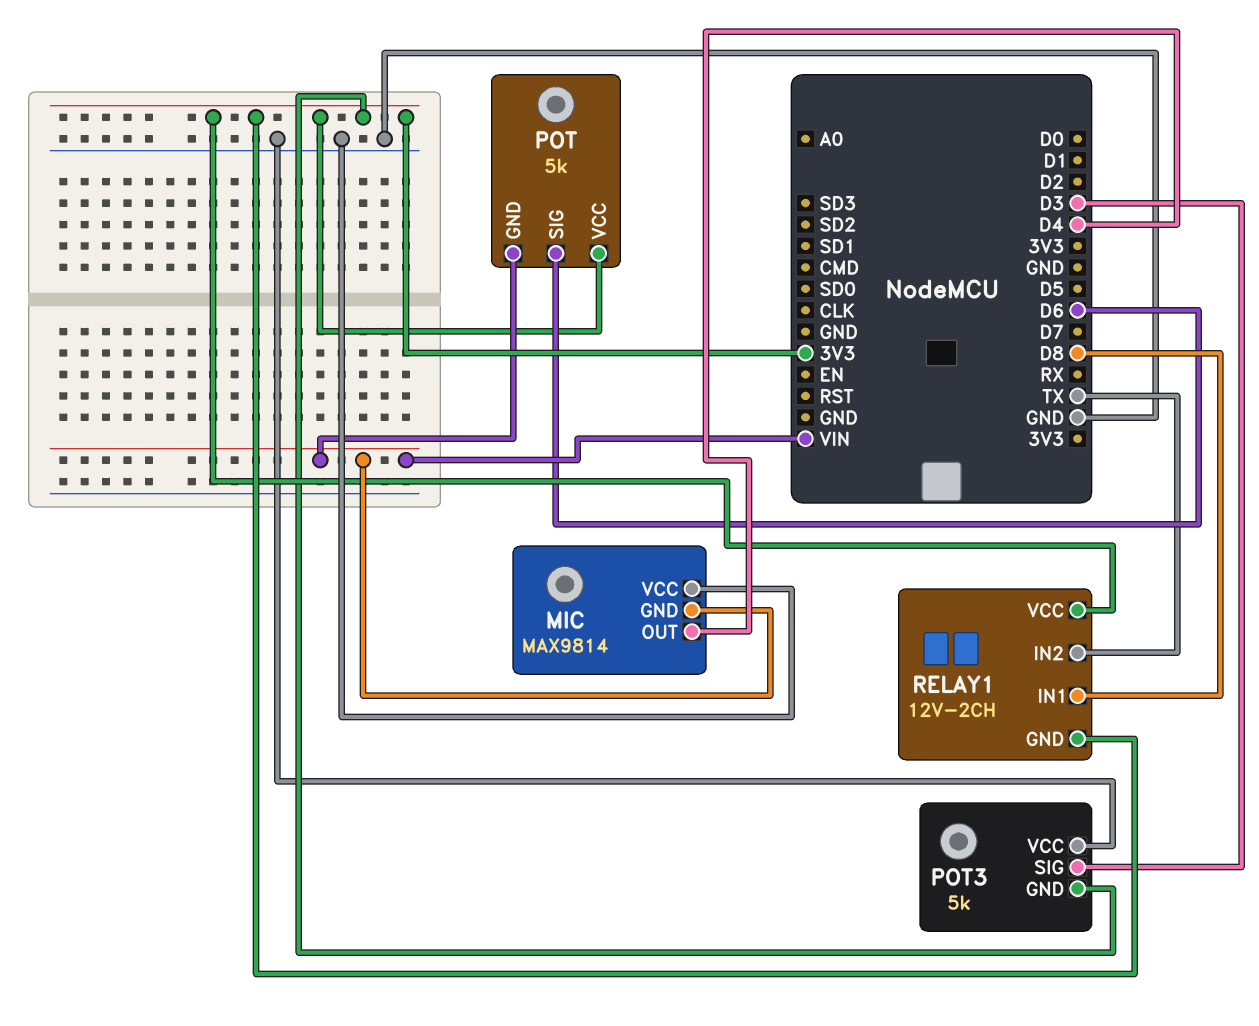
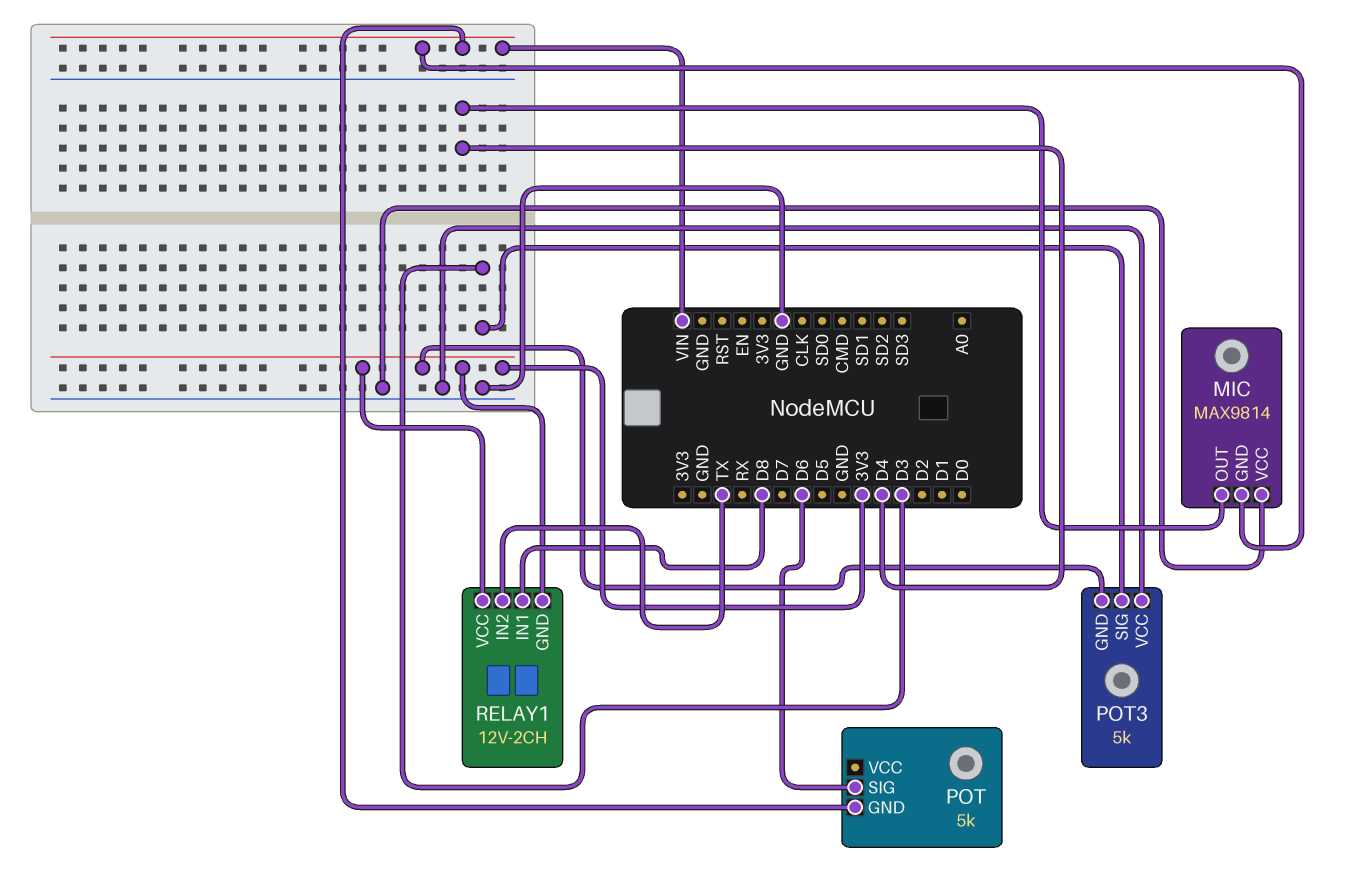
POT pin VCC: 3V3 -> none

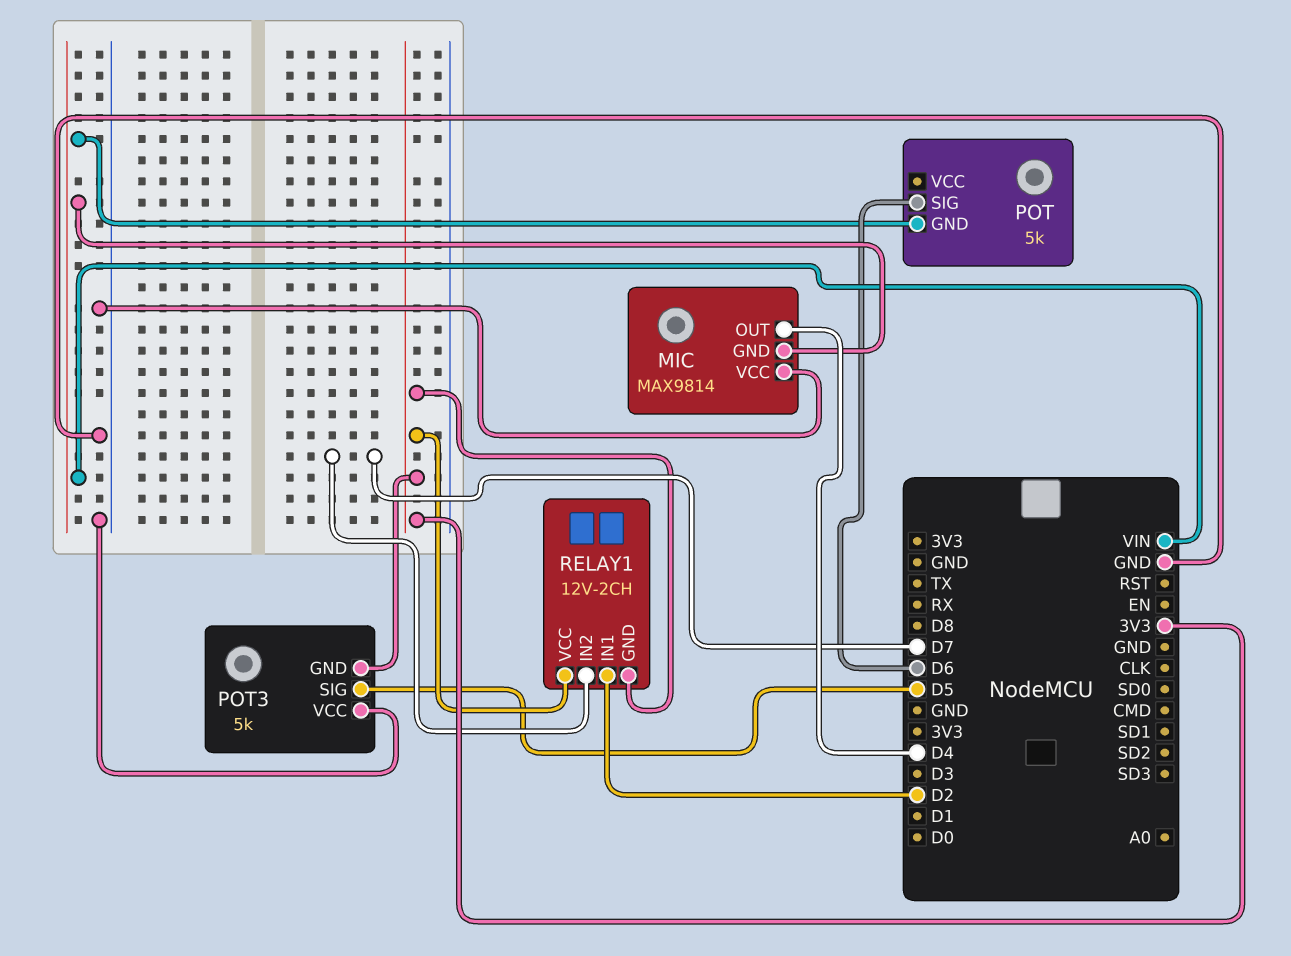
POT3 pin SIG: D3 -> D5
RELAY1 pin IN1: D8 -> D2
RELAY1 pin IN2: TX -> D7

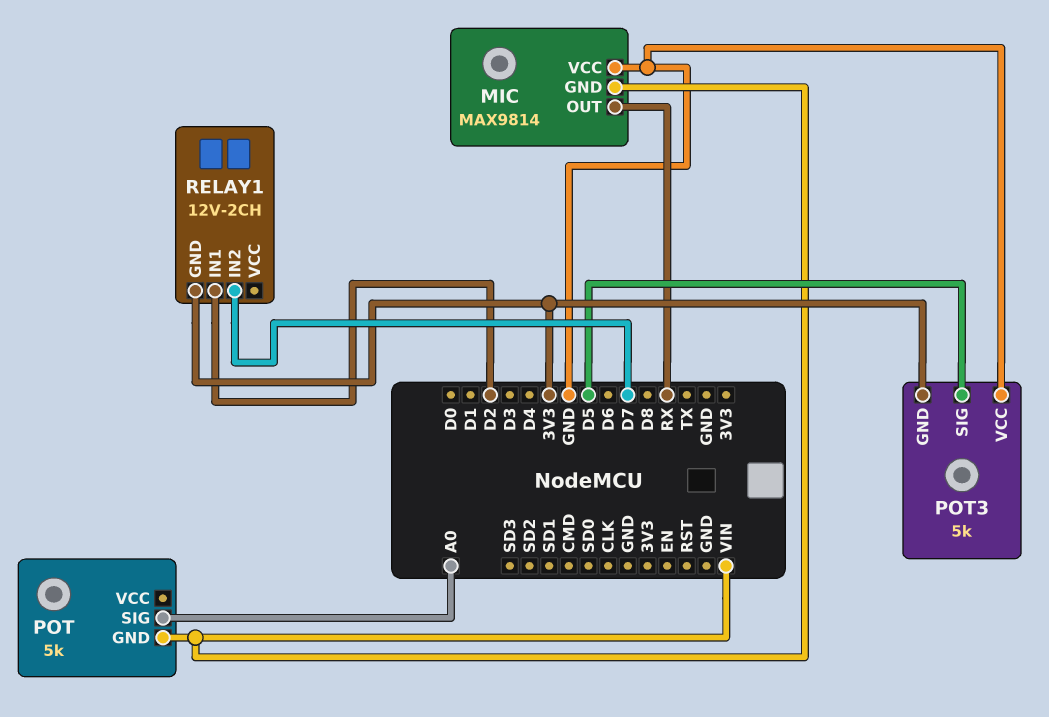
MIC pin OUT: D4 -> RX
POT pin SIG: D6 -> A0
RELAY1 pin VCC: 3V3 -> none

